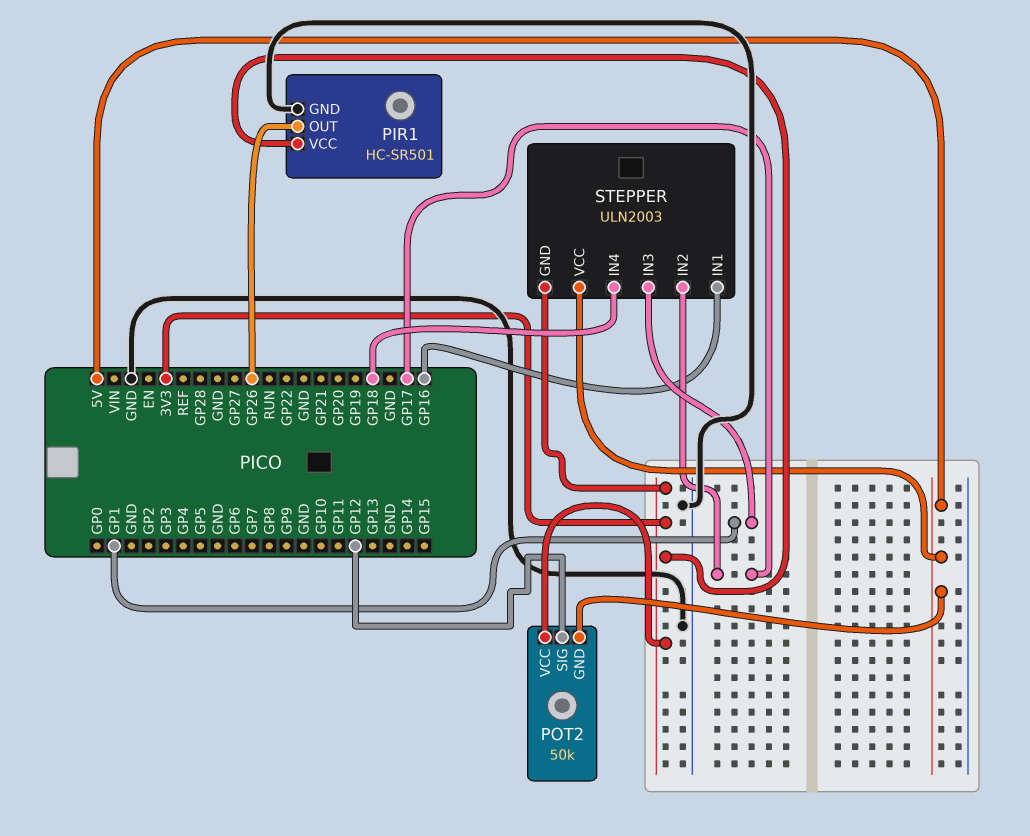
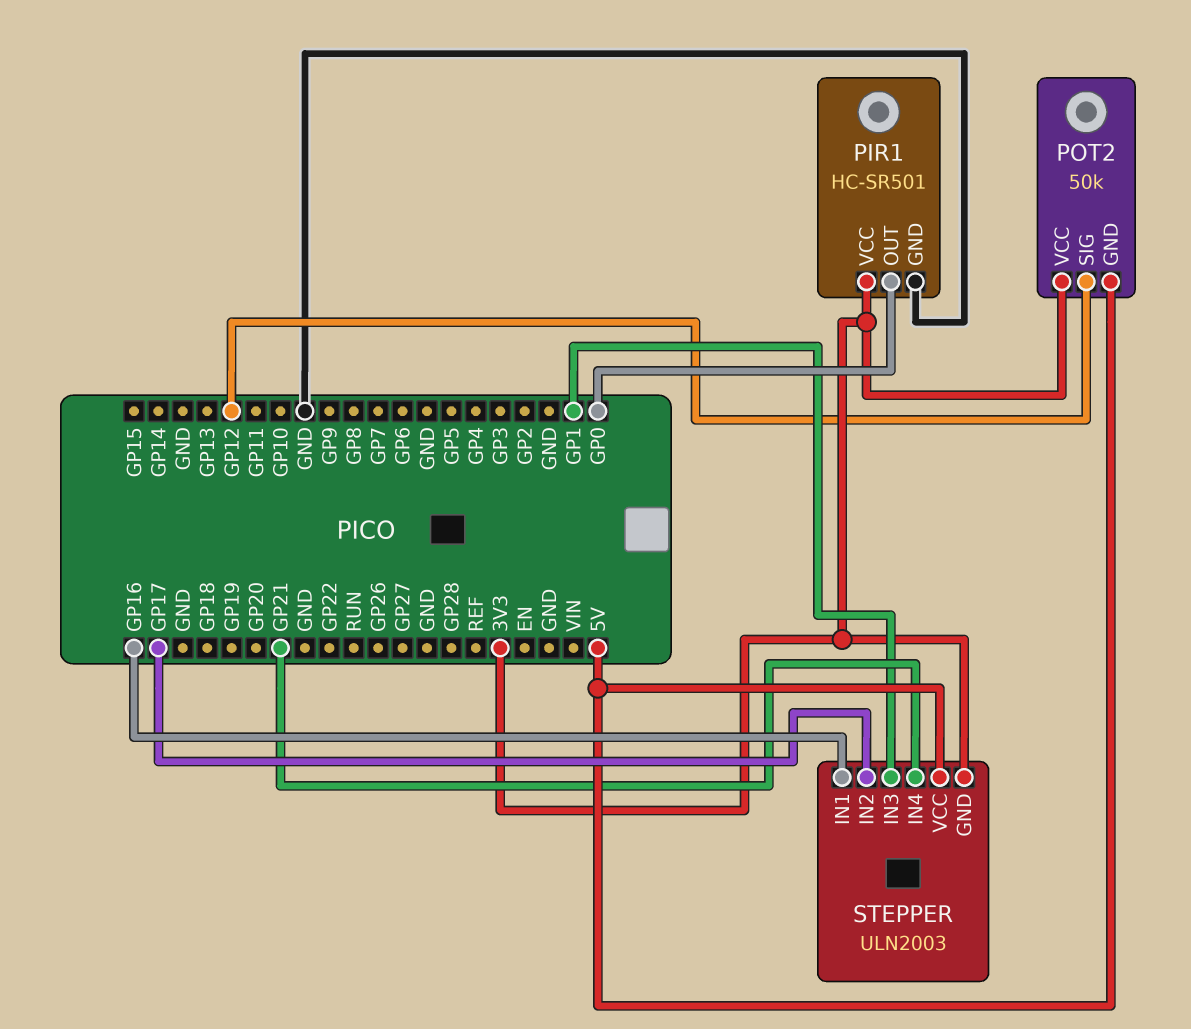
PIR1 pin OUT: GP26 -> GP0
STEPPER pin IN4: GP18 -> GP21

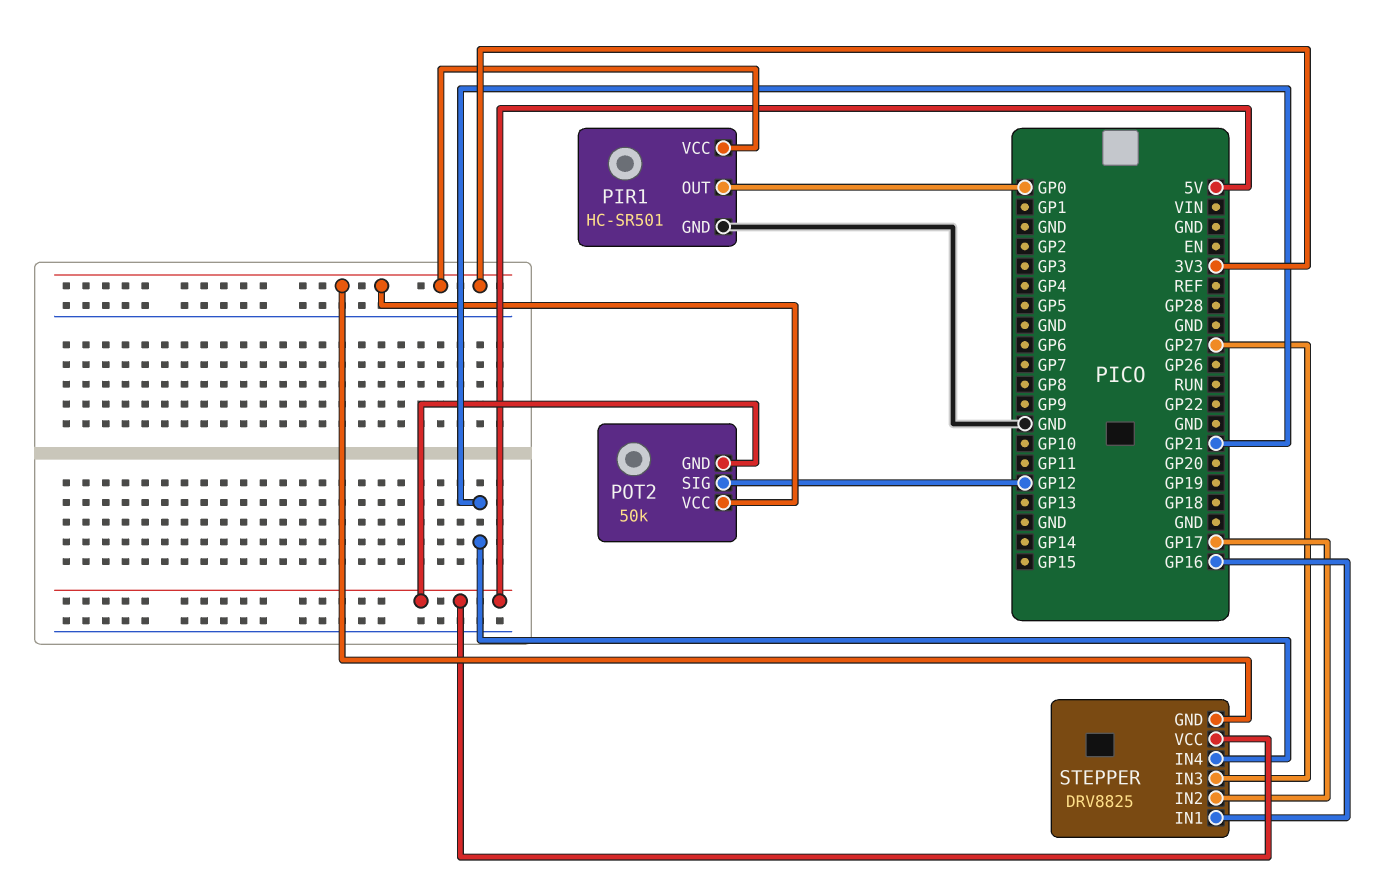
STEPPER: ULN2003 -> DRV8825
STEPPER pin IN3: GP1 -> GP27

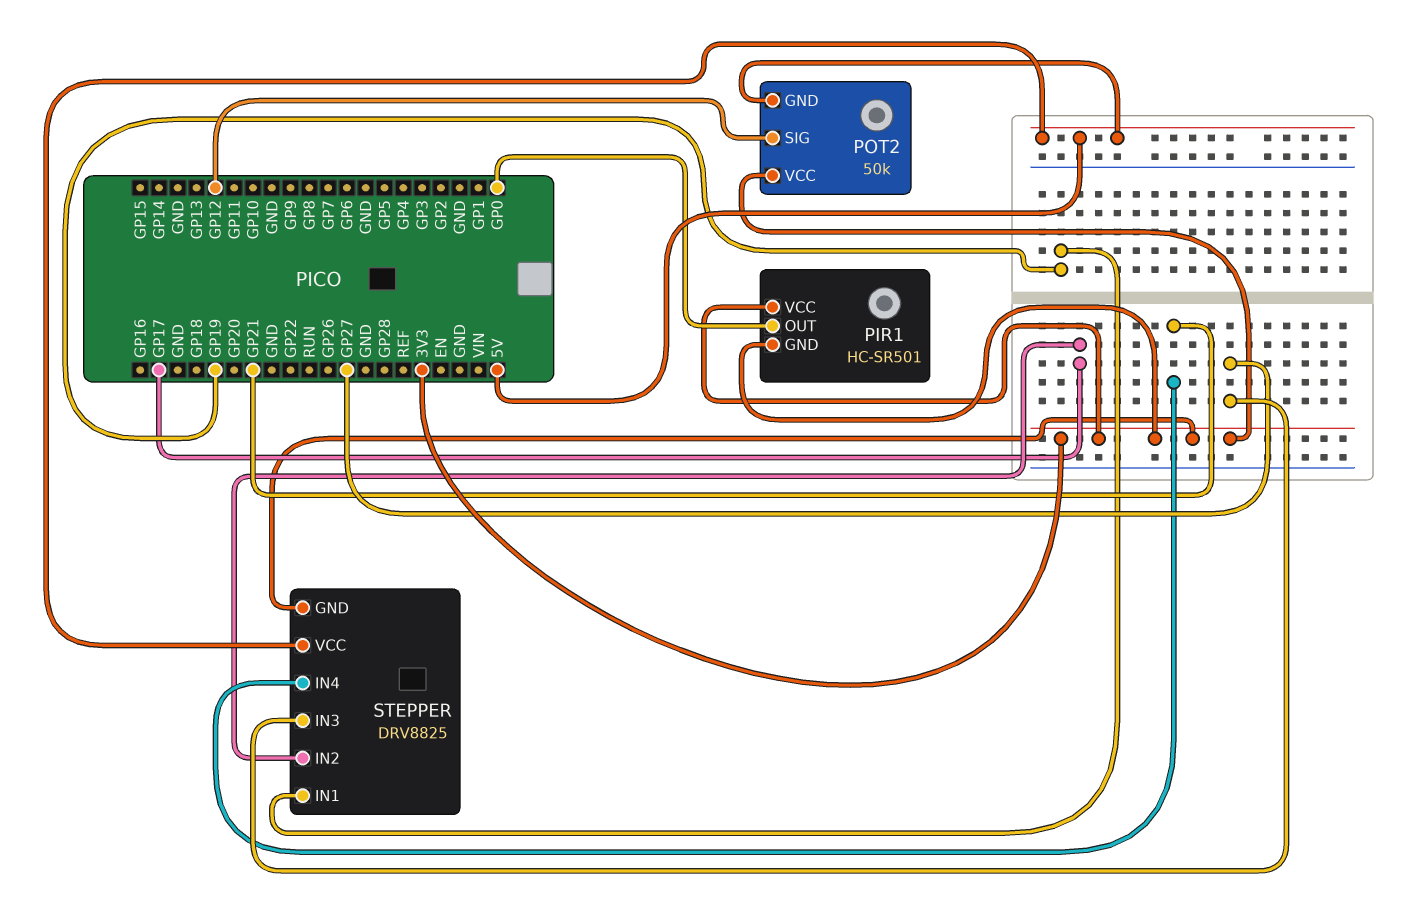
PIR1 pin GND: GND -> 3V3
STEPPER pin IN1: GP16 -> GP19

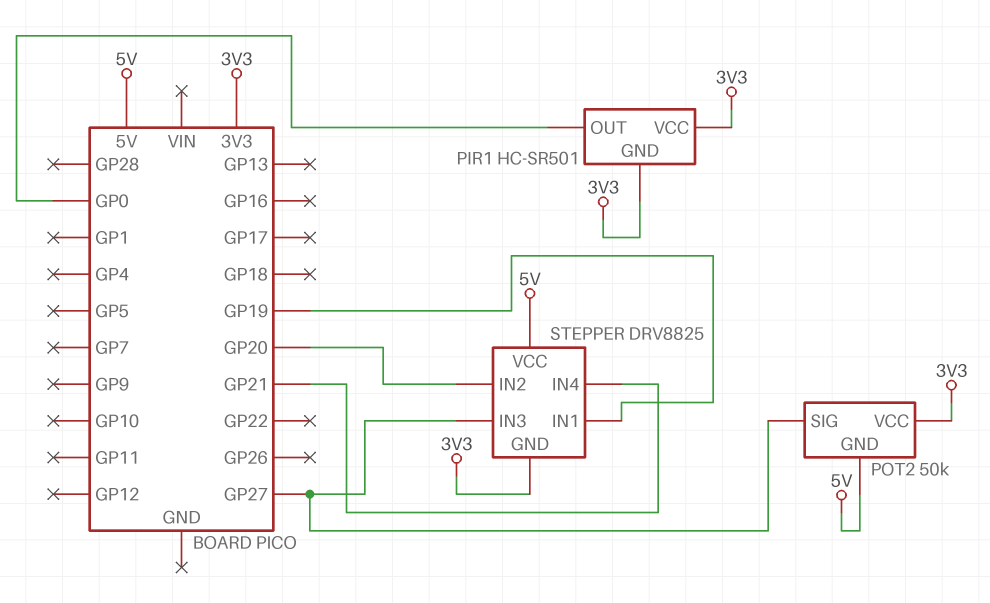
POT2 pin SIG: GP12 -> GP27
STEPPER pin IN2: GP17 -> GP20

